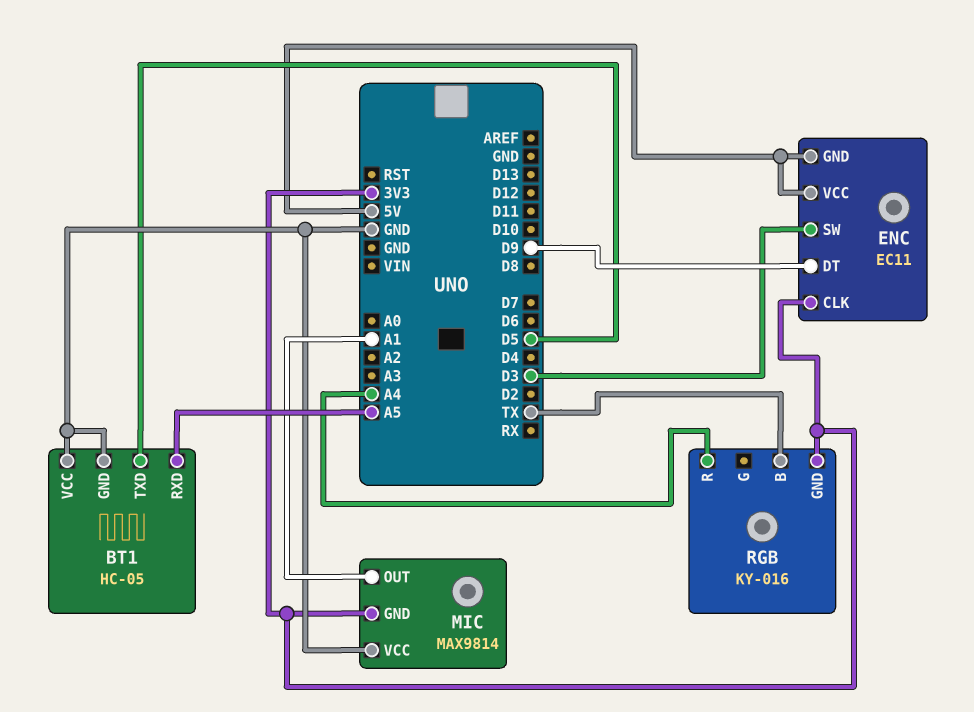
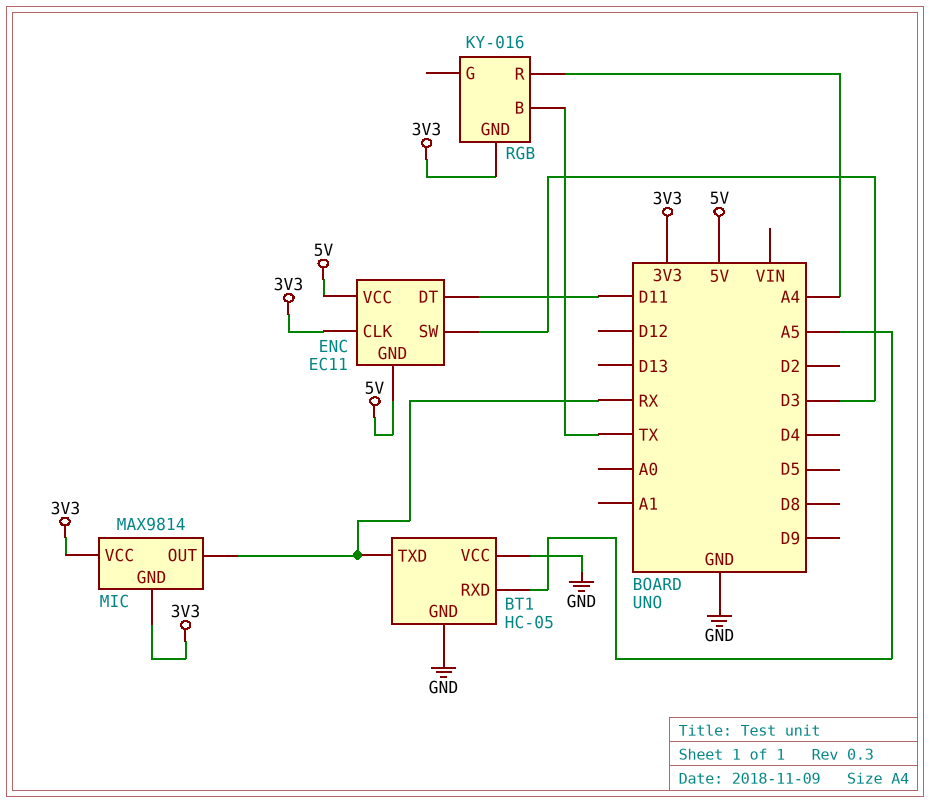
BT1 pin TXD: D5 -> RX
ENC pin DT: D9 -> D11
MIC pin OUT: A1 -> RX
MIC pin VCC: GND -> 3V3

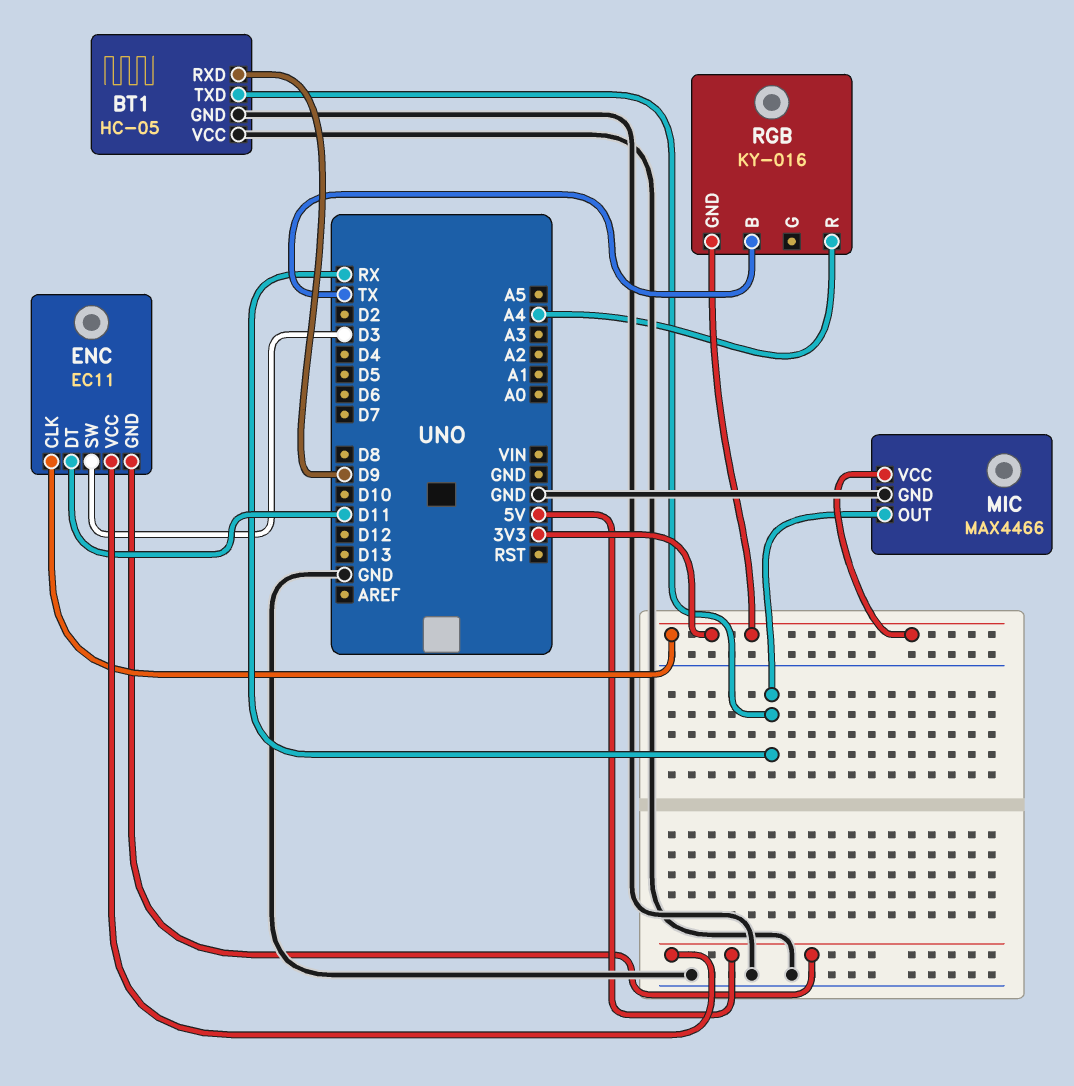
BT1 pin RXD: A5 -> D9
MIC: MAX9814 -> MAX4466
MIC pin GND: 3V3 -> GND

